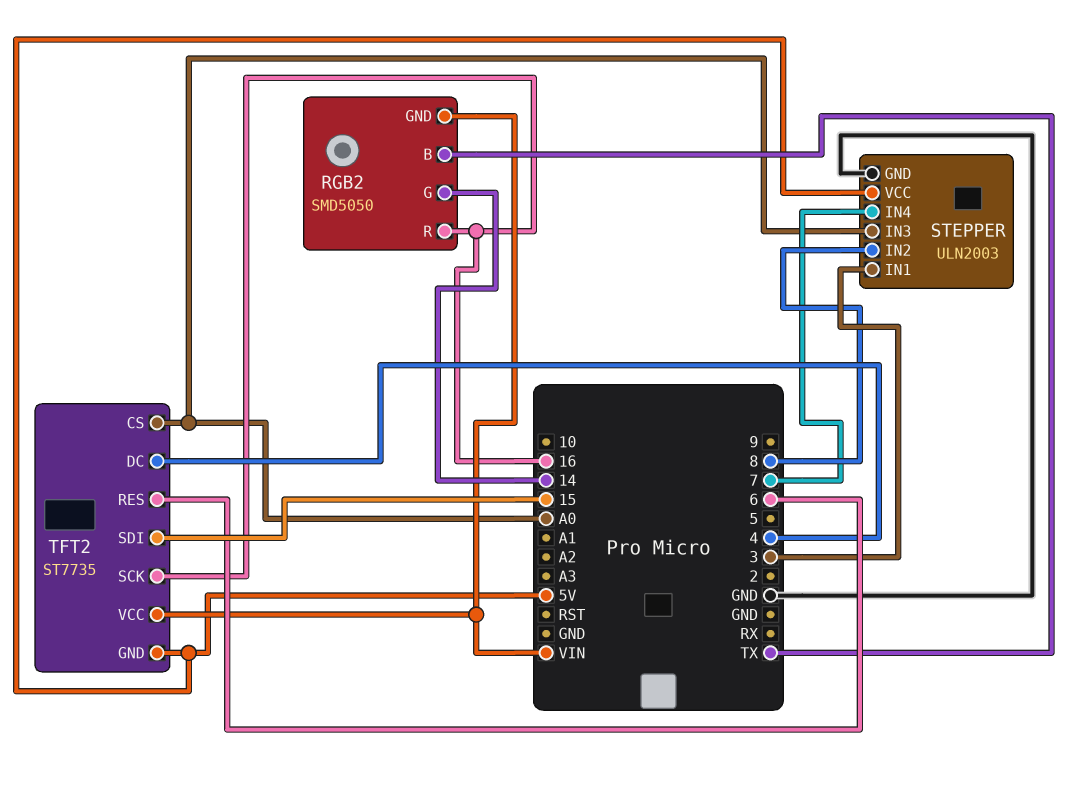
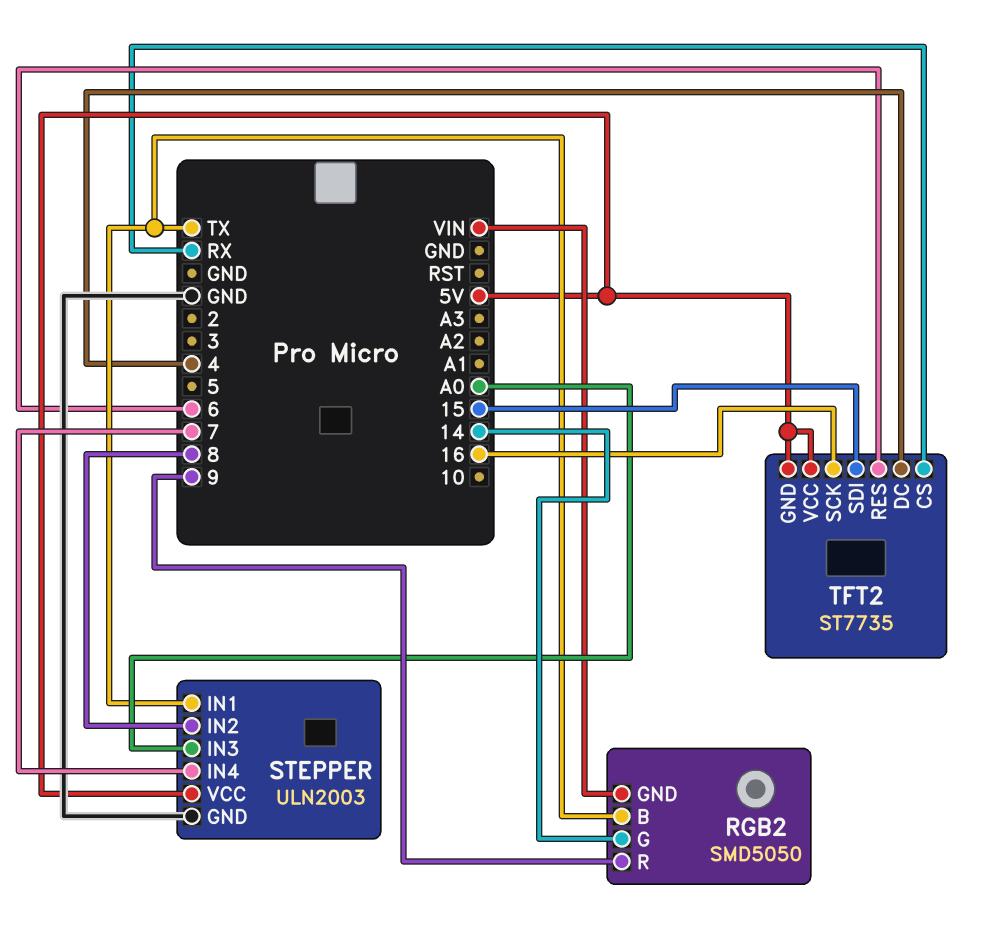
RGB2 pin R: 16 -> 9
STEPPER pin IN1: 3 -> TX
TFT2 pin CS: A0 -> RX
TFT2 pin VCC: VIN -> 5V

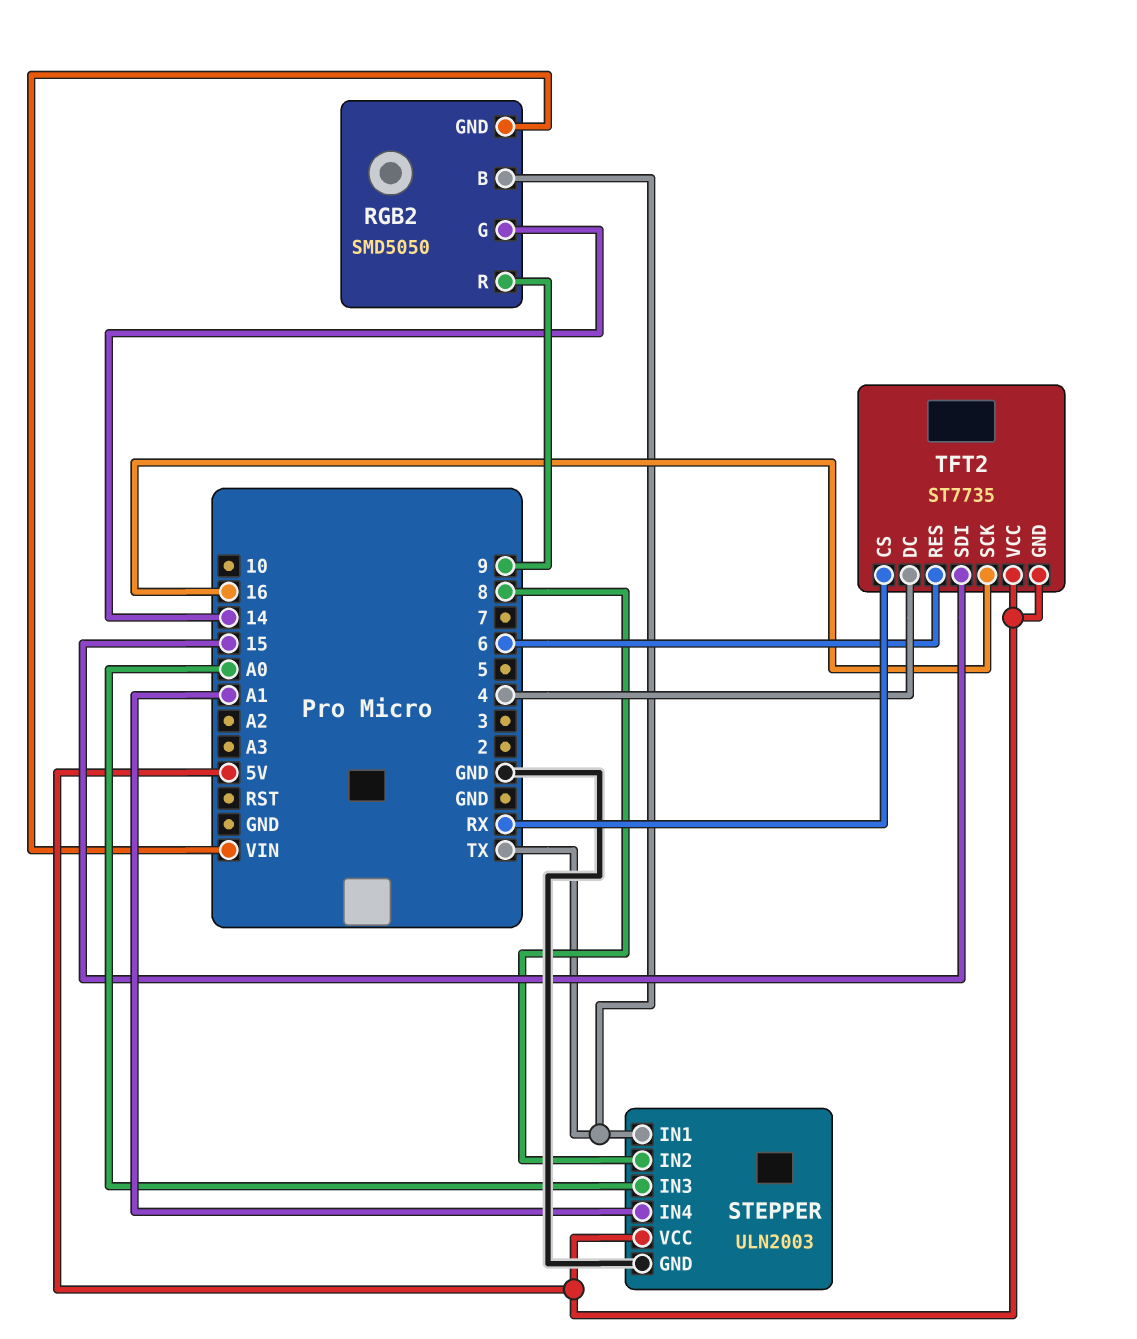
STEPPER pin IN4: 7 -> A1

